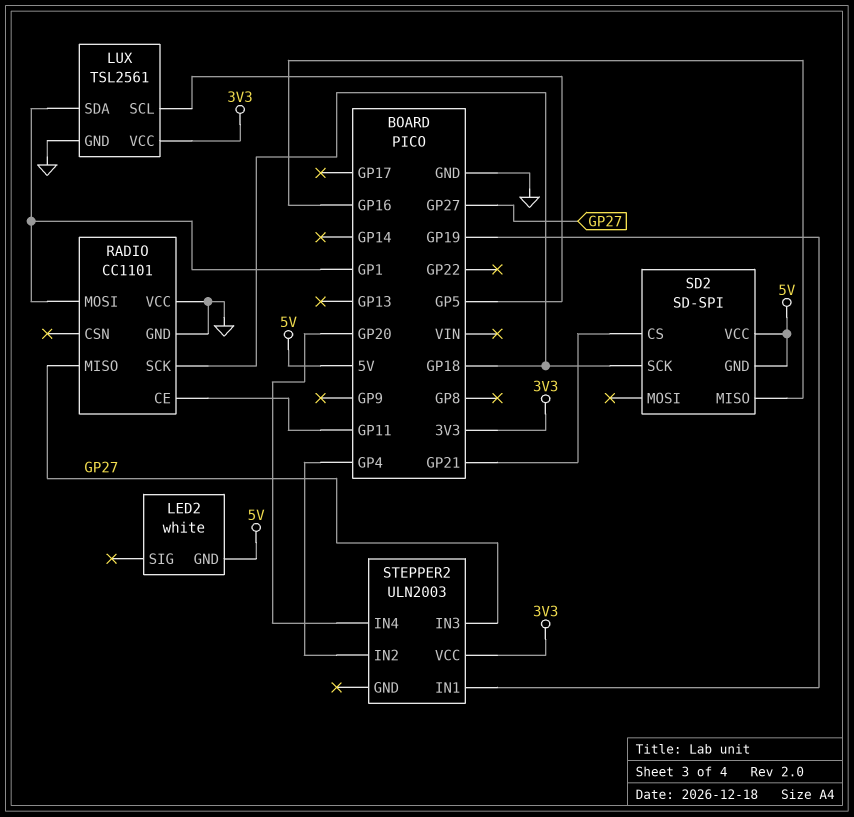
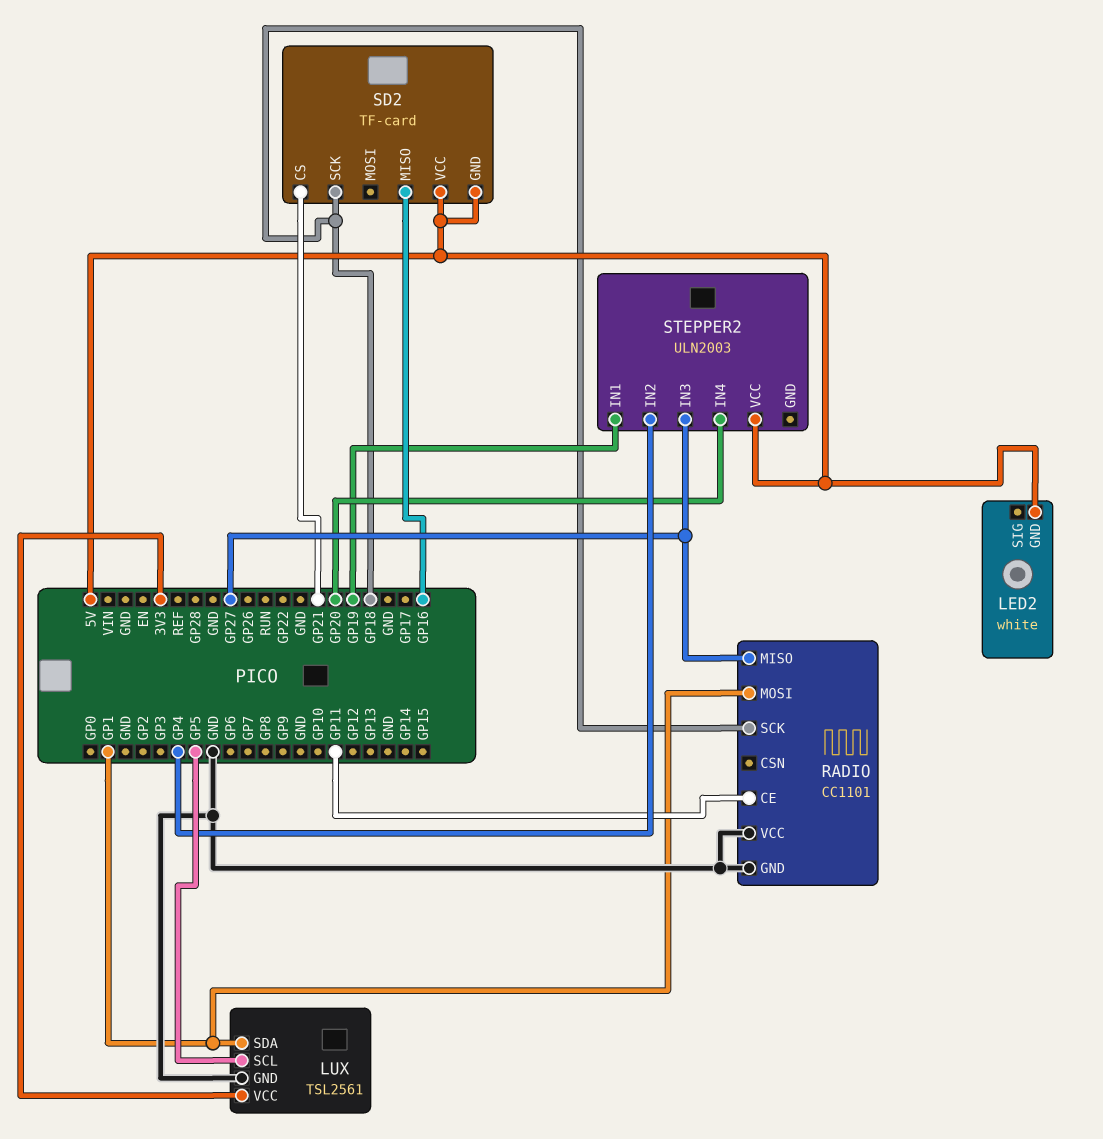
SD2: SD-SPI -> TF-card
STEPPER2 pin VCC: 3V3 -> 5V

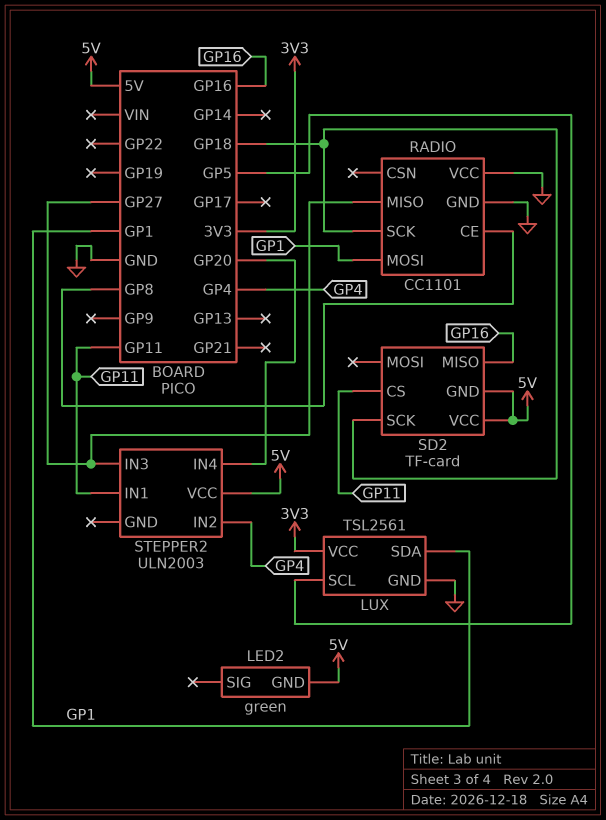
LED2: white -> green
RADIO pin CE: GP11 -> GP8
SD2 pin CS: GP21 -> GP11
STEPPER2 pin IN1: GP19 -> GP11

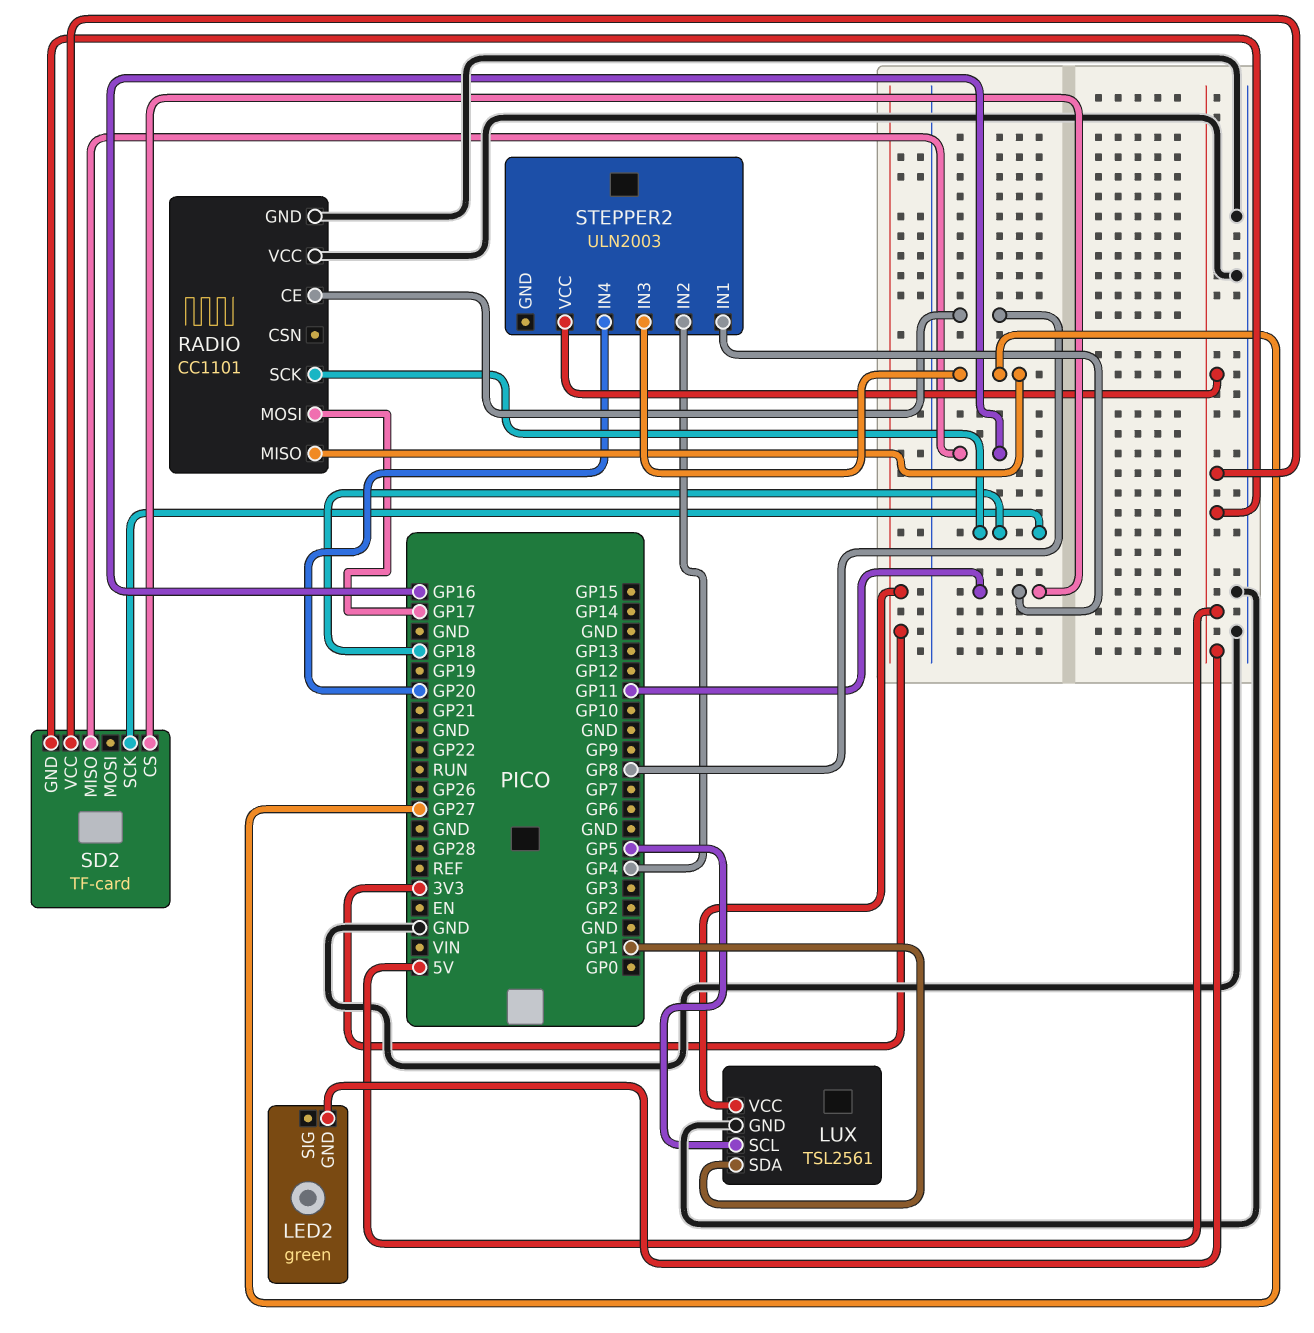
RADIO pin MOSI: GP1 -> GP17

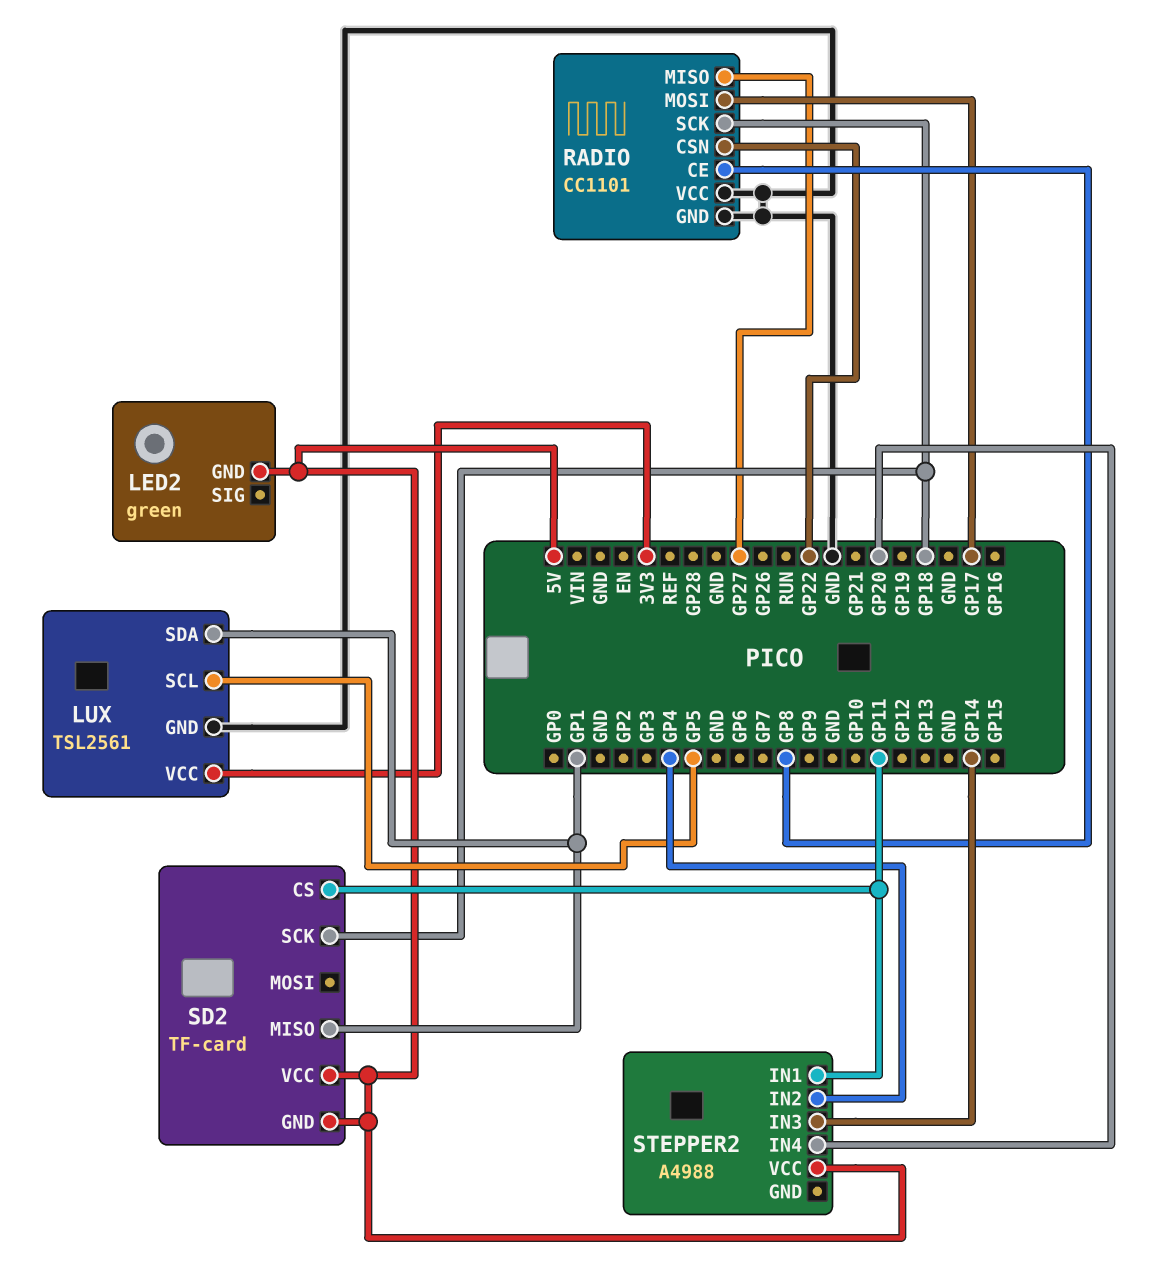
RADIO pin CSN: none -> GP22
SD2 pin MISO: GP16 -> GP1
STEPPER2: ULN2003 -> A4988
STEPPER2 pin IN3: GP27 -> GP14

